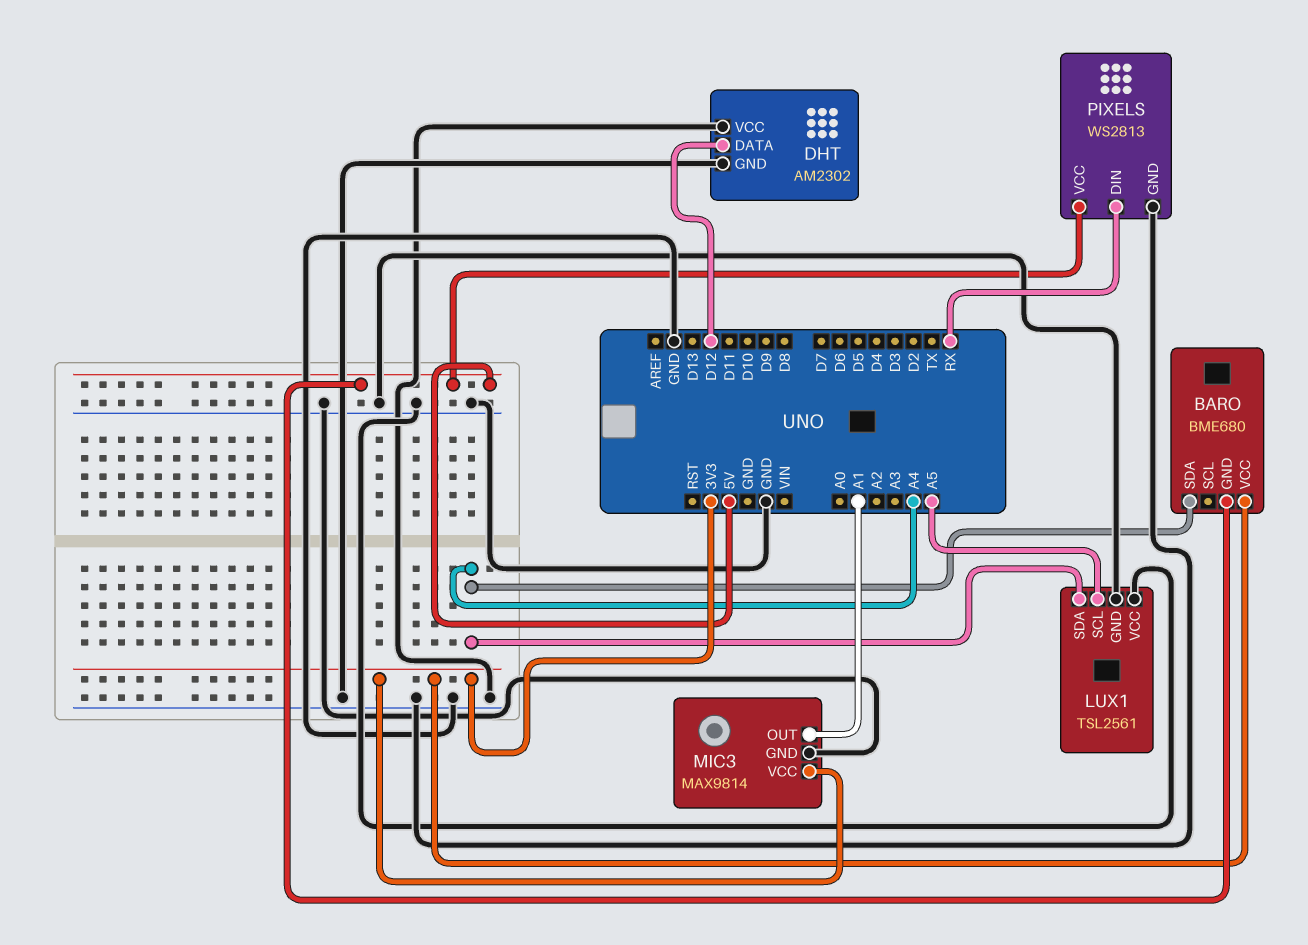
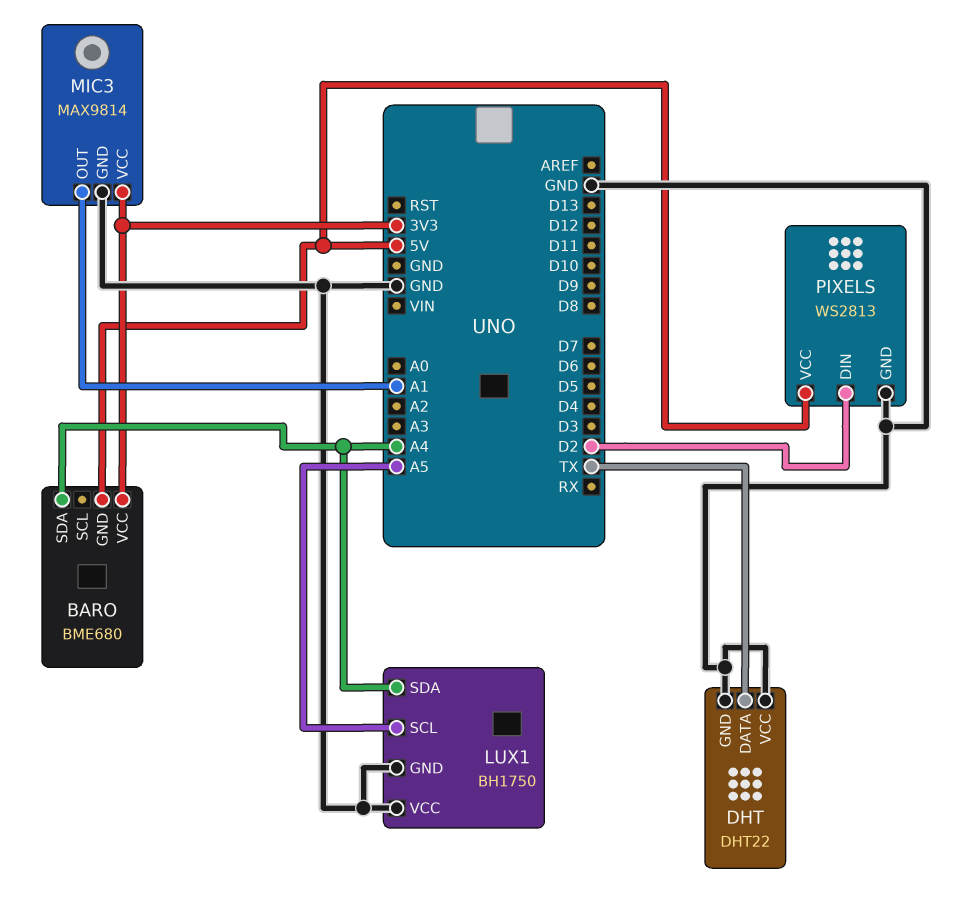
DHT: AM2302 -> DHT22
DHT pin DATA: D12 -> TX
LUX1: TSL2561 -> BH1750
PIXELS pin DIN: RX -> D2

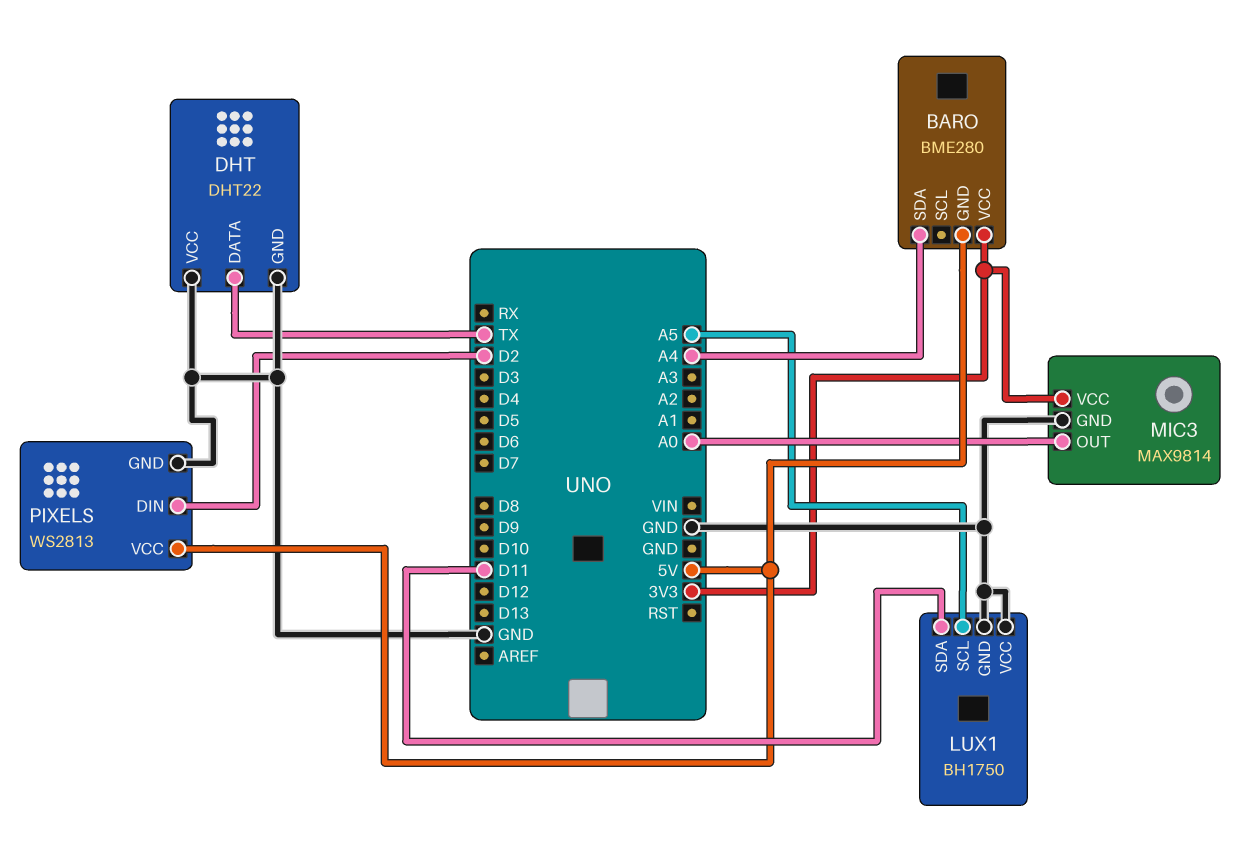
BARO: BME680 -> BME280
LUX1 pin SDA: A4 -> D11
MIC3 pin OUT: A1 -> A0

